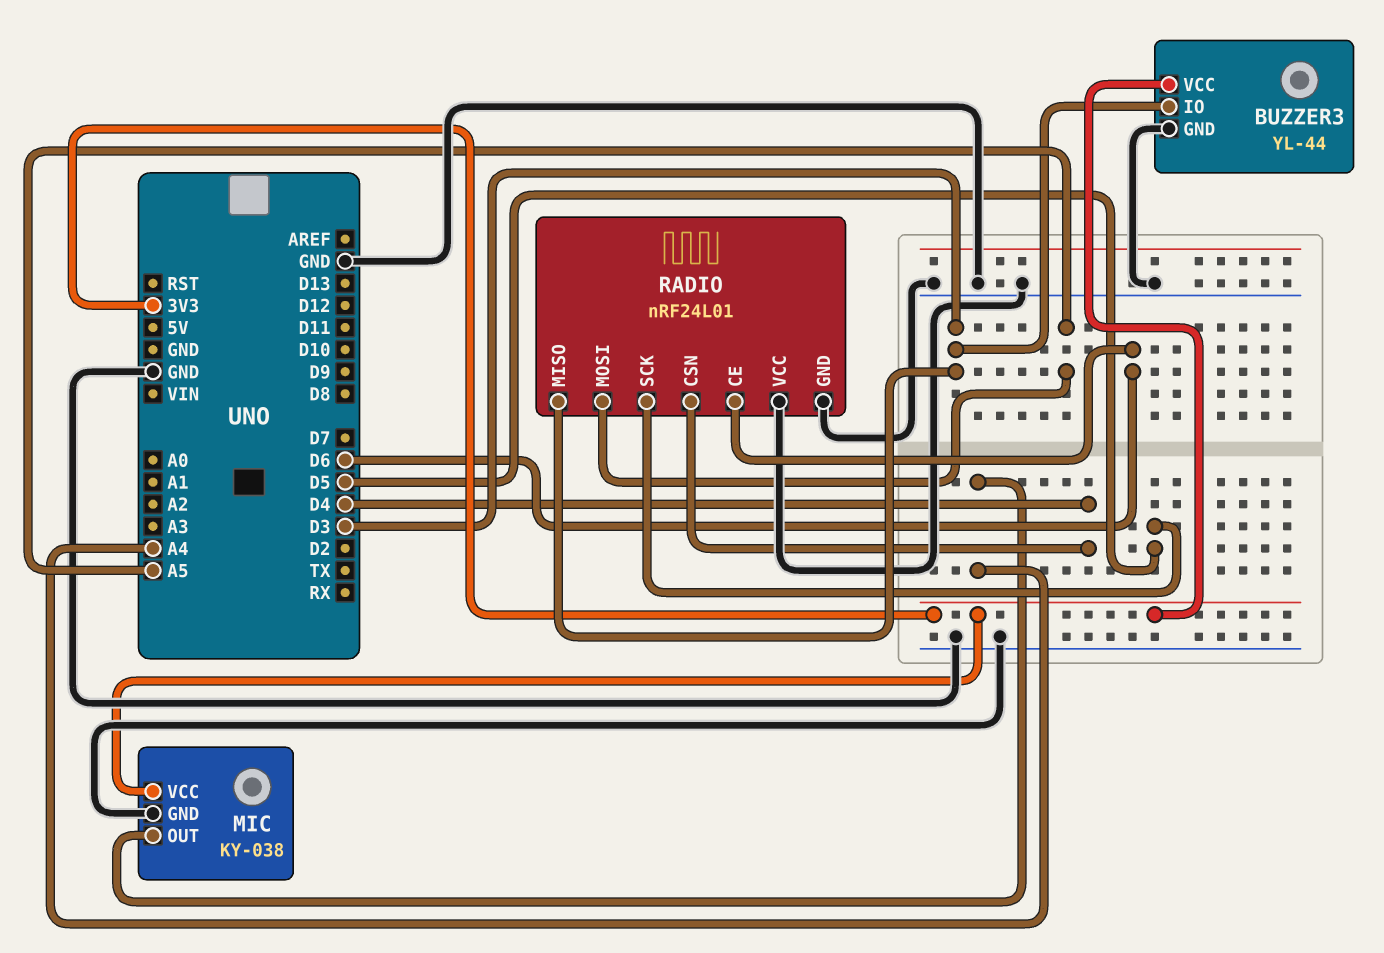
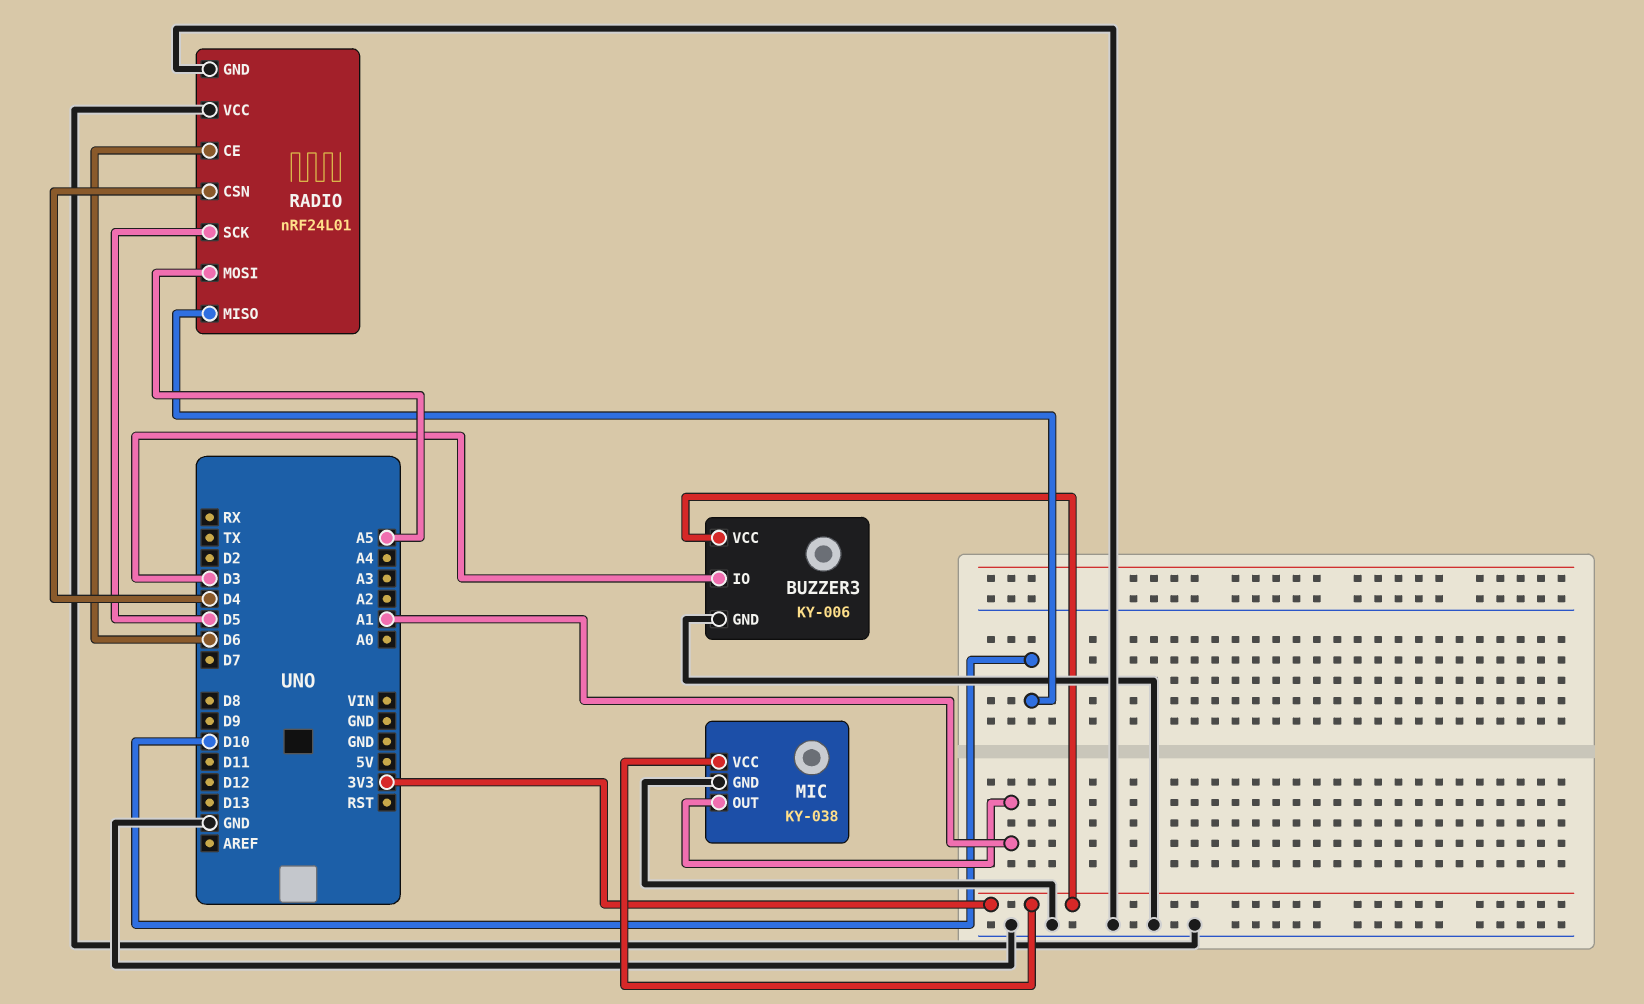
BUZZER3: YL-44 -> KY-006
MIC pin OUT: A4 -> A1
RADIO pin MISO: D3 -> D10

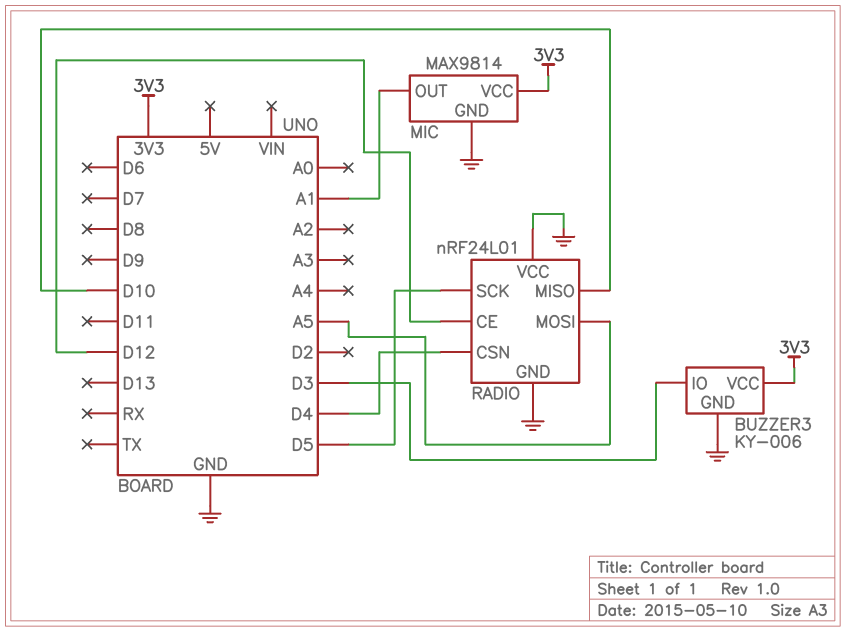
MIC: KY-038 -> MAX9814
RADIO pin CE: D6 -> D12

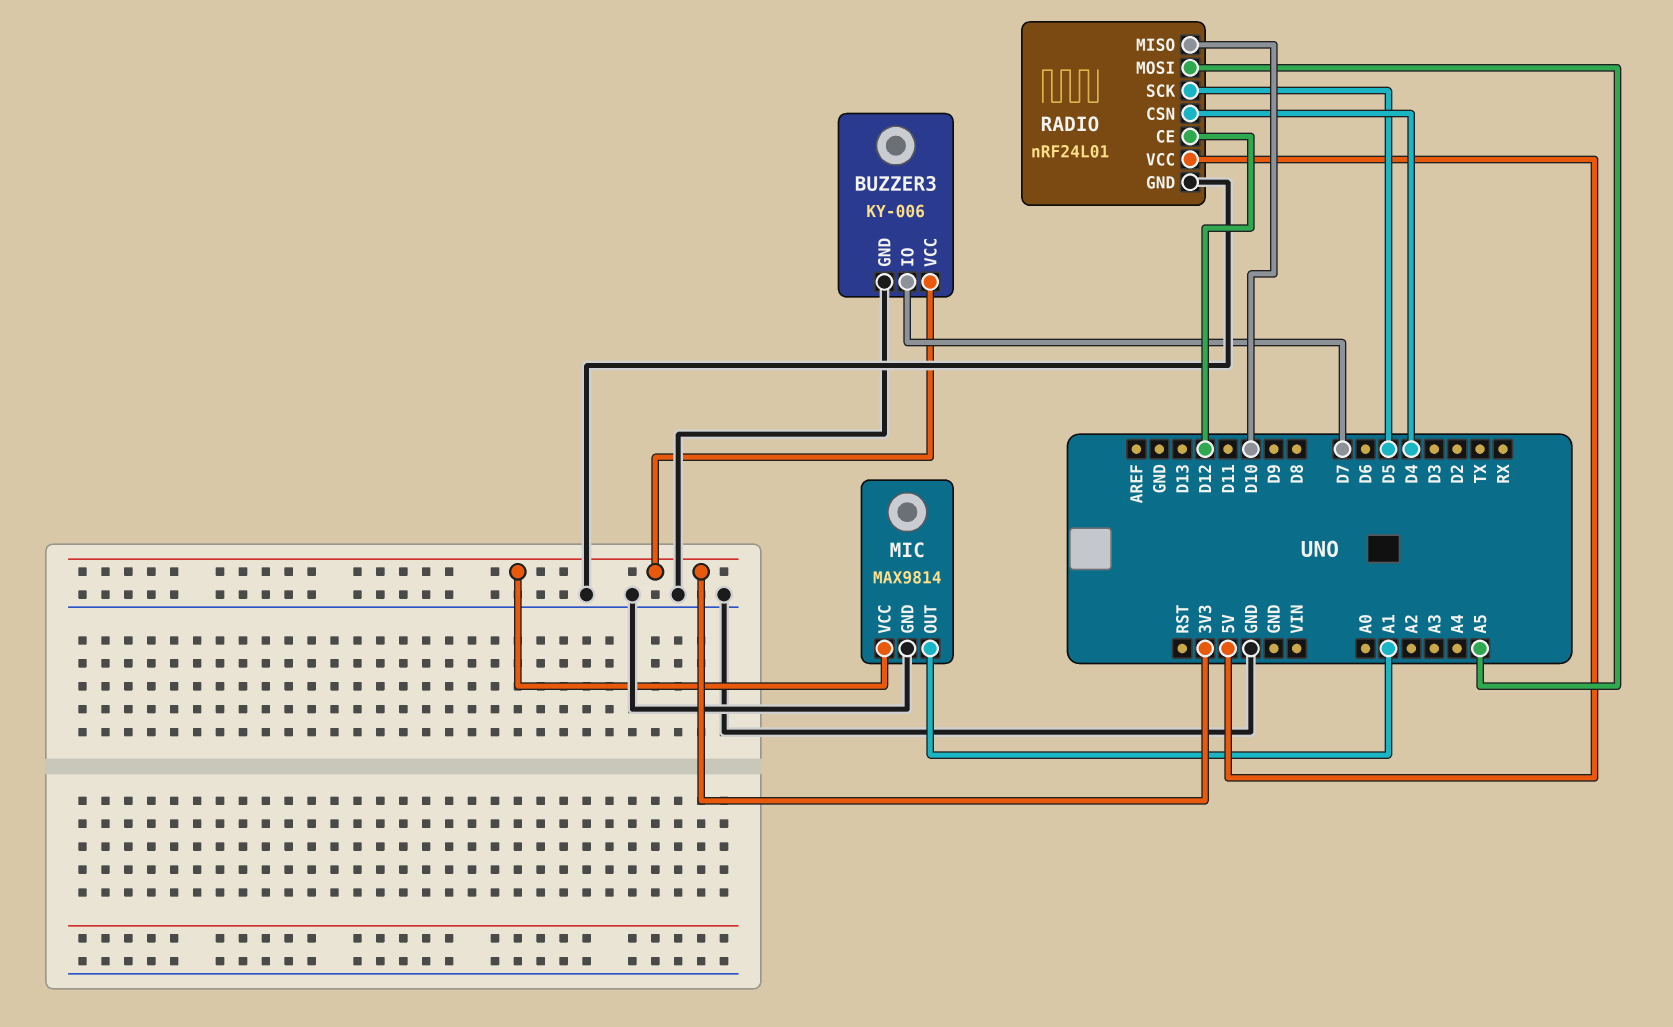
BUZZER3 pin IO: D3 -> D7
RADIO pin VCC: GND -> 5V

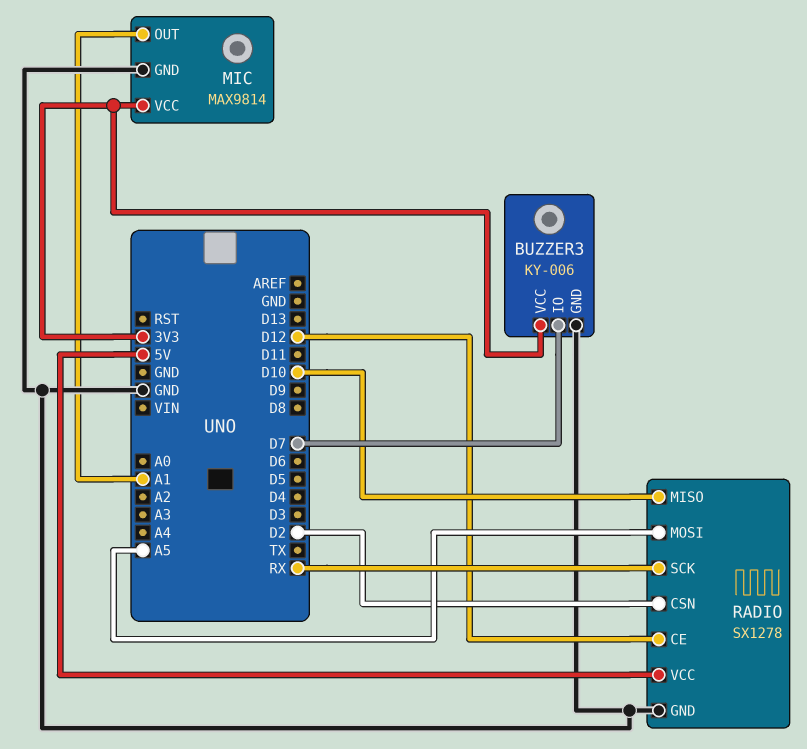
RADIO: nRF24L01 -> SX1278
RADIO pin CSN: D4 -> D2
RADIO pin SCK: D5 -> RX

